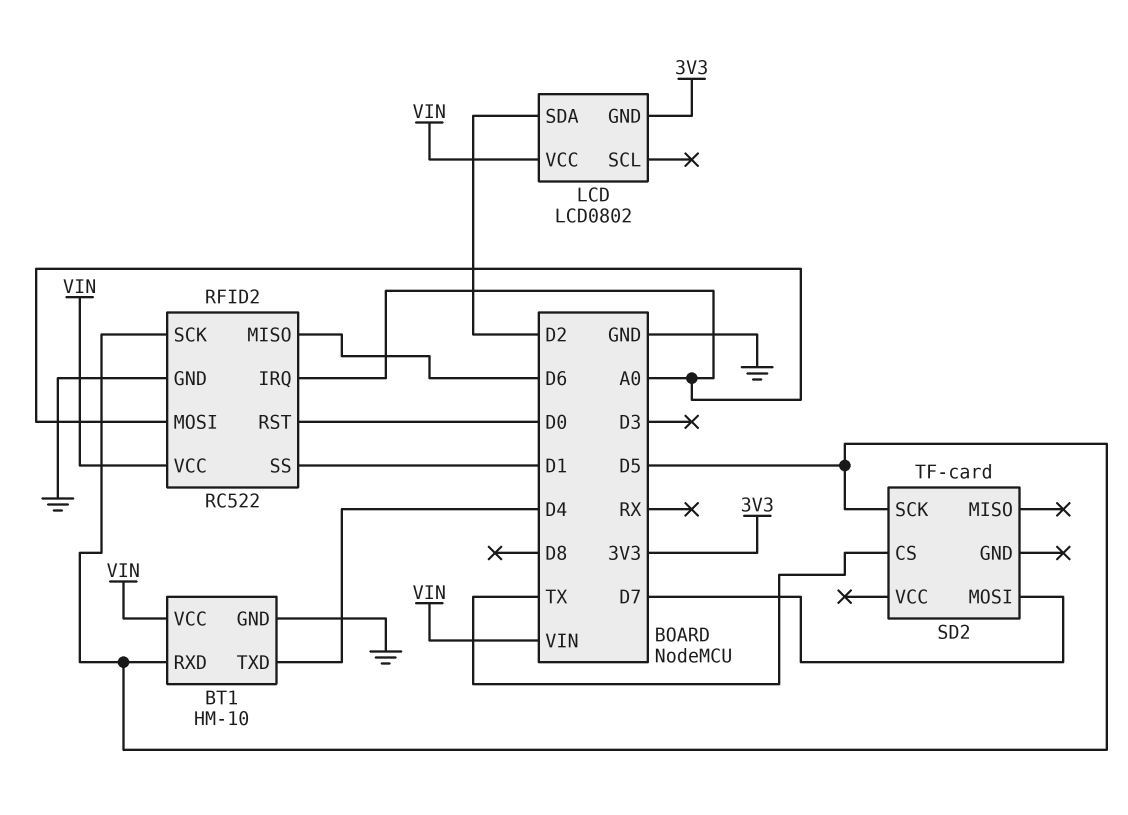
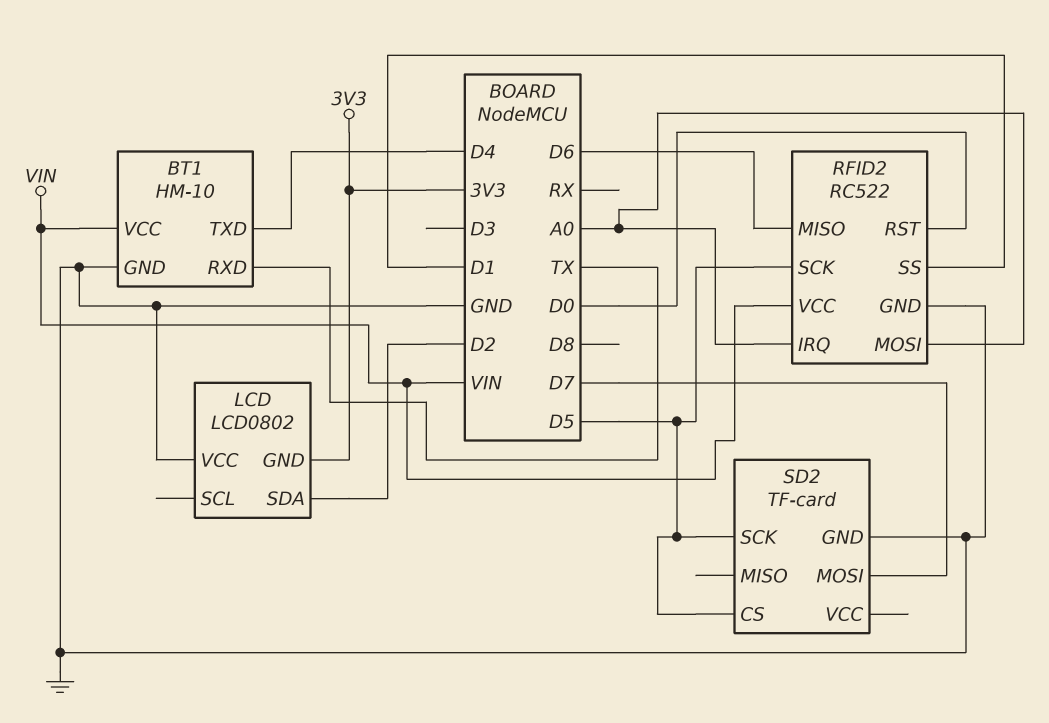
BT1 pin RXD: D5 -> TX
LCD pin VCC: VIN -> GND
SD2 pin CS: TX -> D5
SD2 pin GND: none -> GND

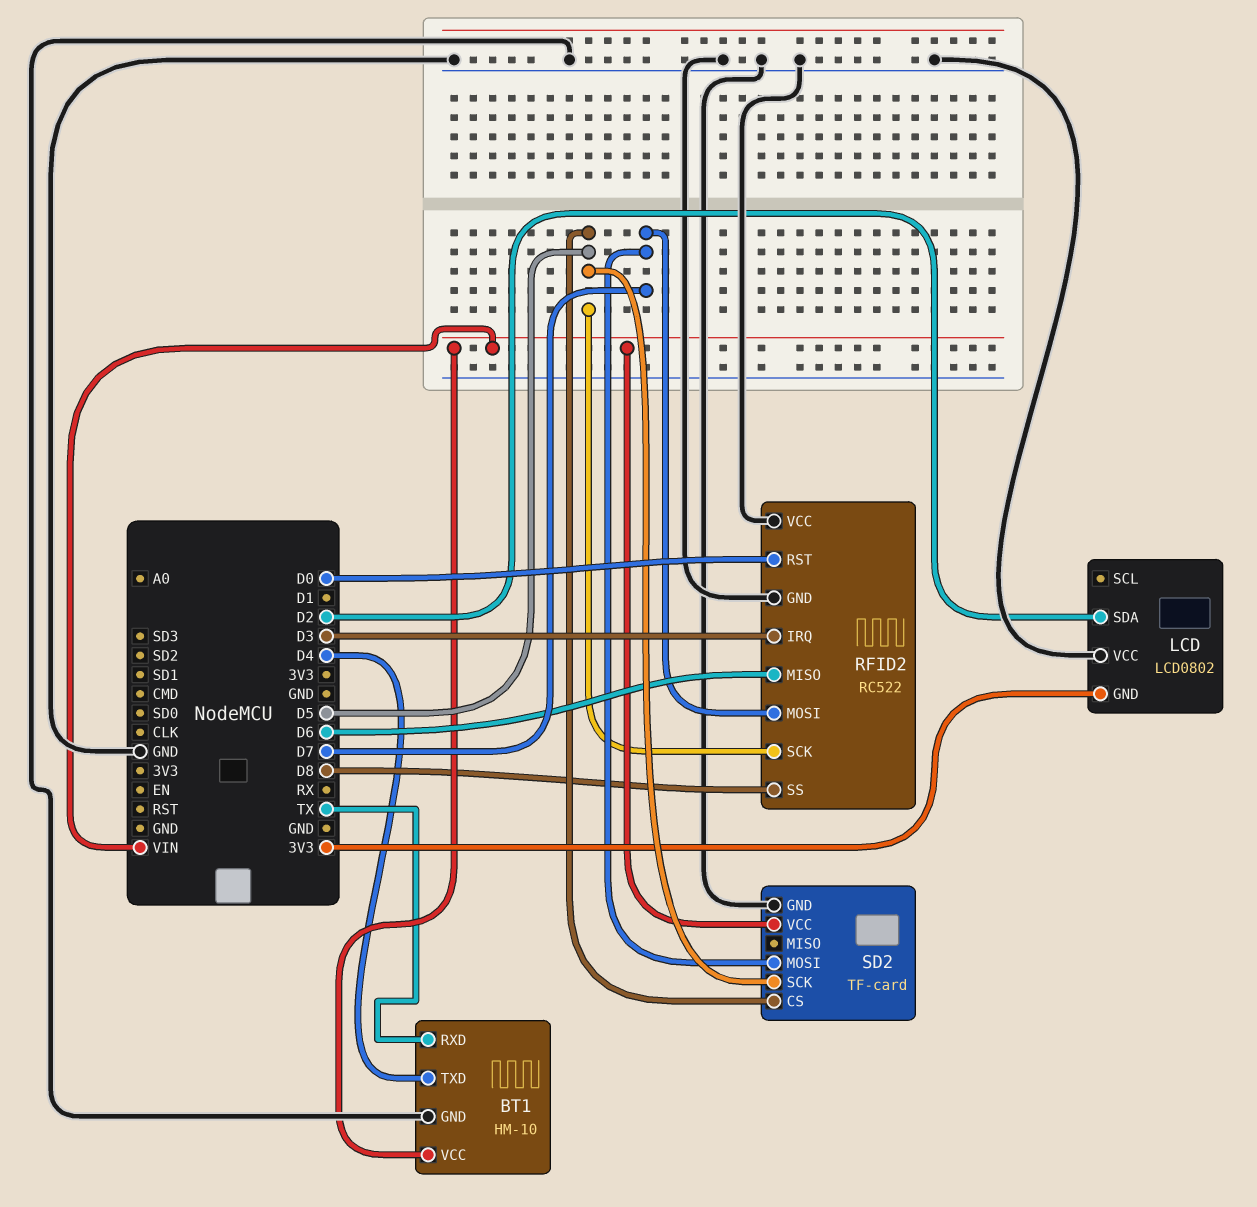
RFID2 pin IRQ: A0 -> D3
RFID2 pin MOSI: A0 -> D7
RFID2 pin SS: D1 -> D8
RFID2 pin VCC: VIN -> GND
SD2 pin VCC: none -> VIN

